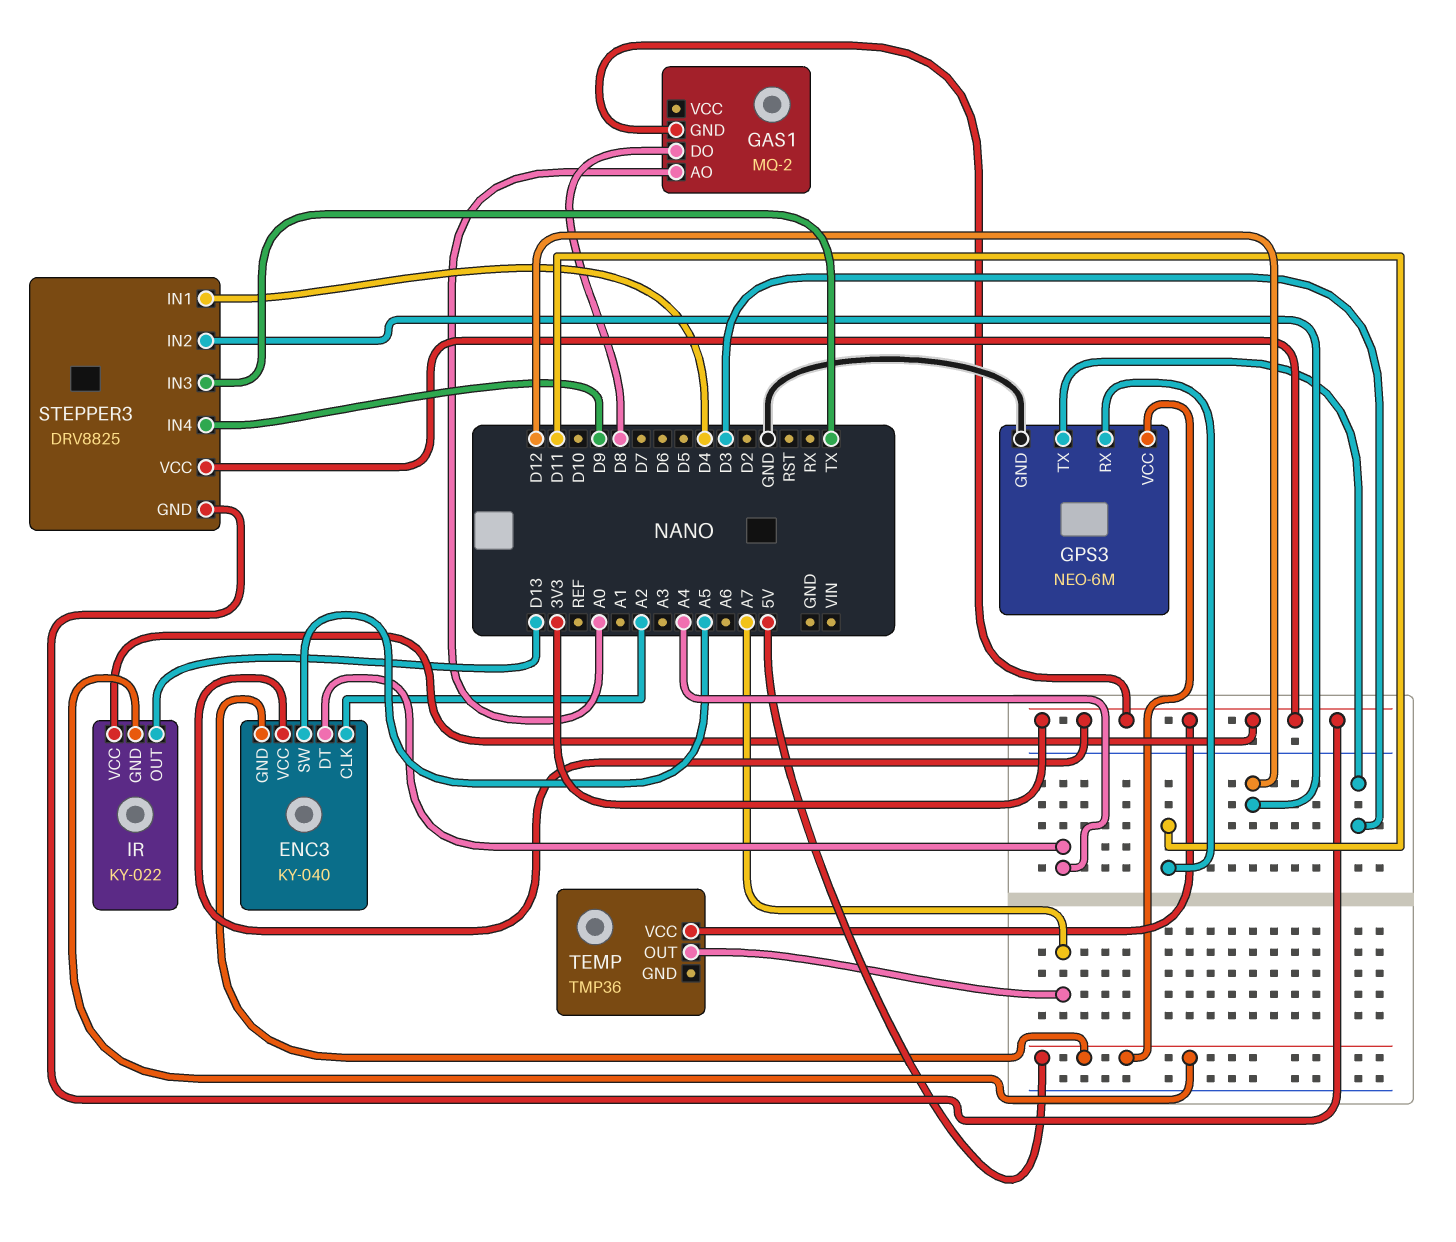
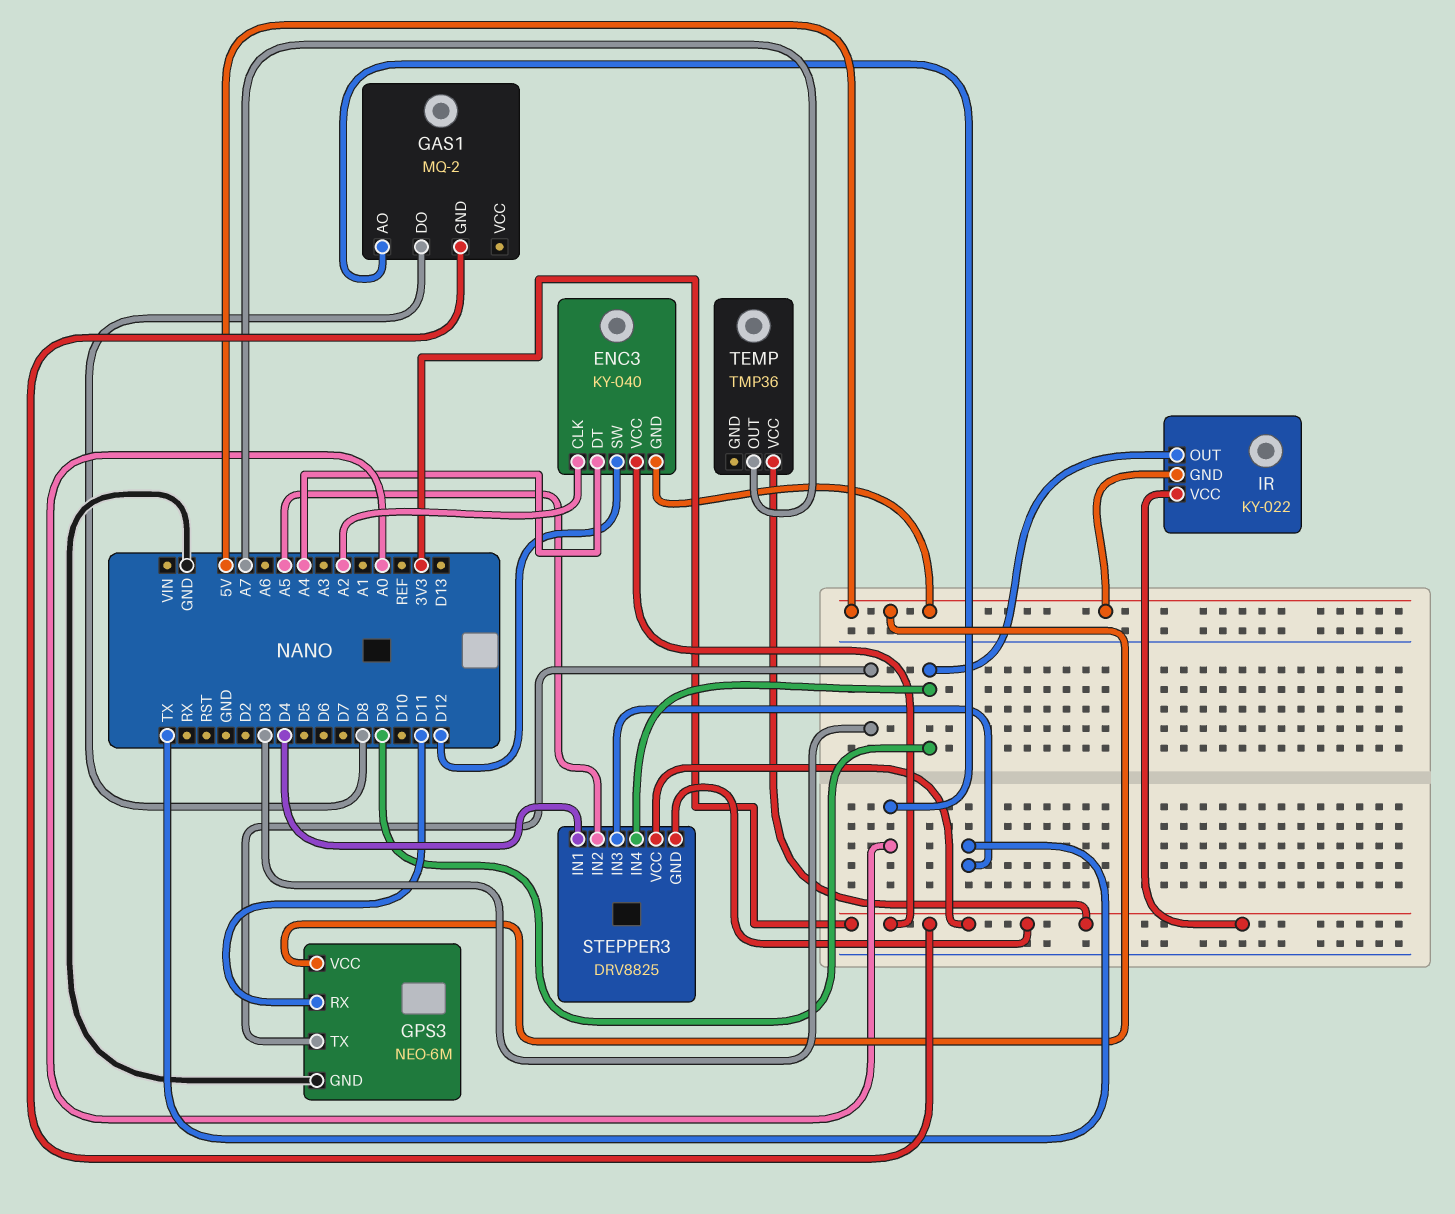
ENC3 pin SW: A5 -> D12
IR pin OUT: D13 -> D9
STEPPER3 pin IN2: D12 -> A5

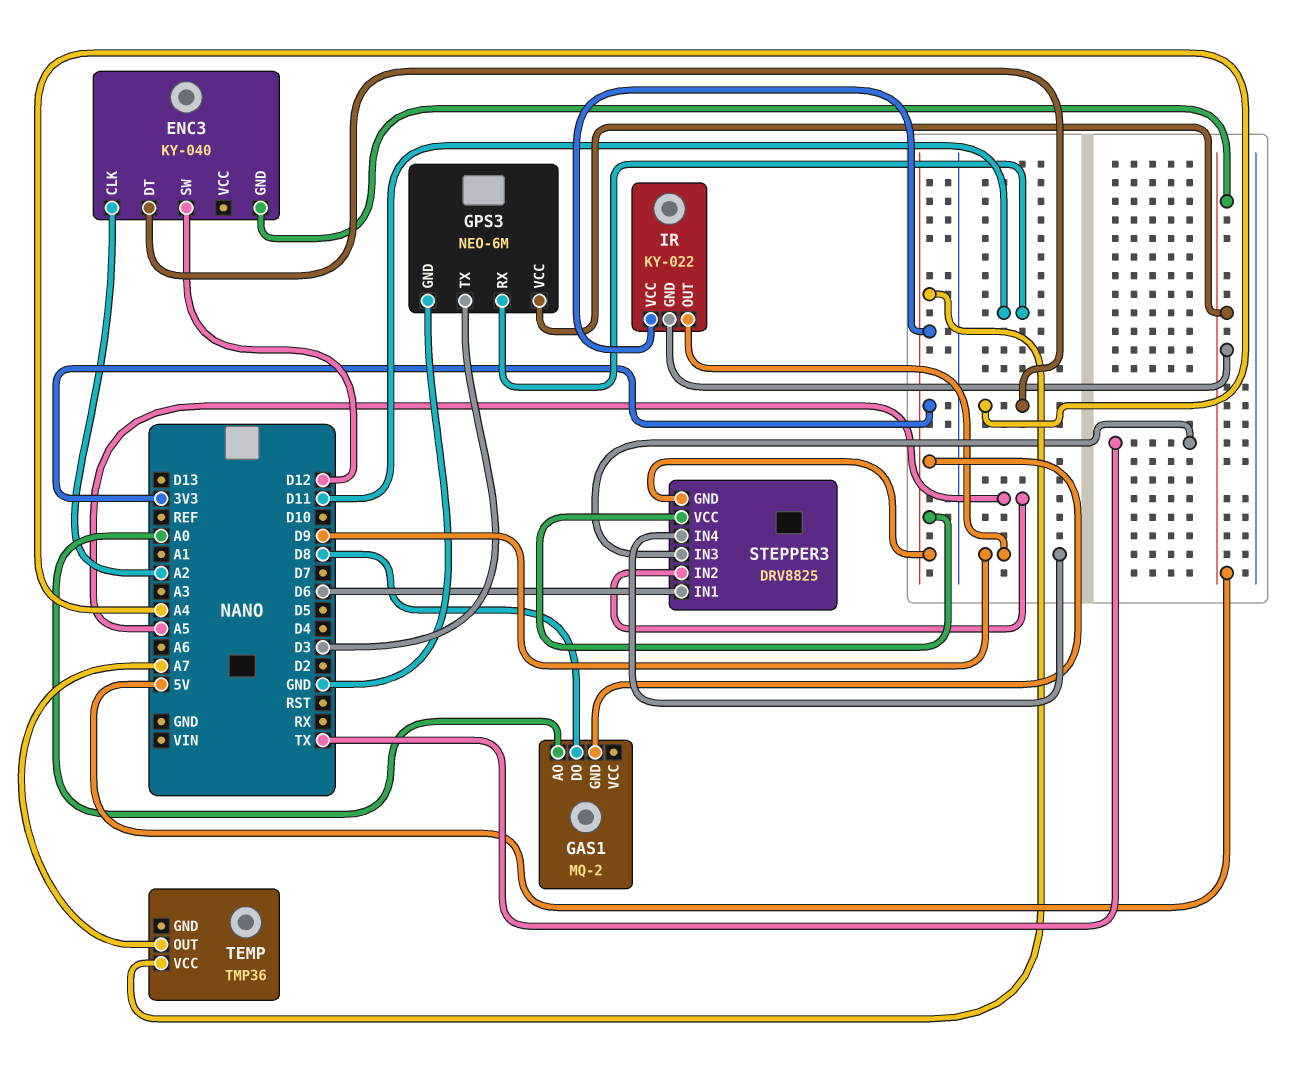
ENC3 pin VCC: 3V3 -> none
STEPPER3 pin IN1: D4 -> D6

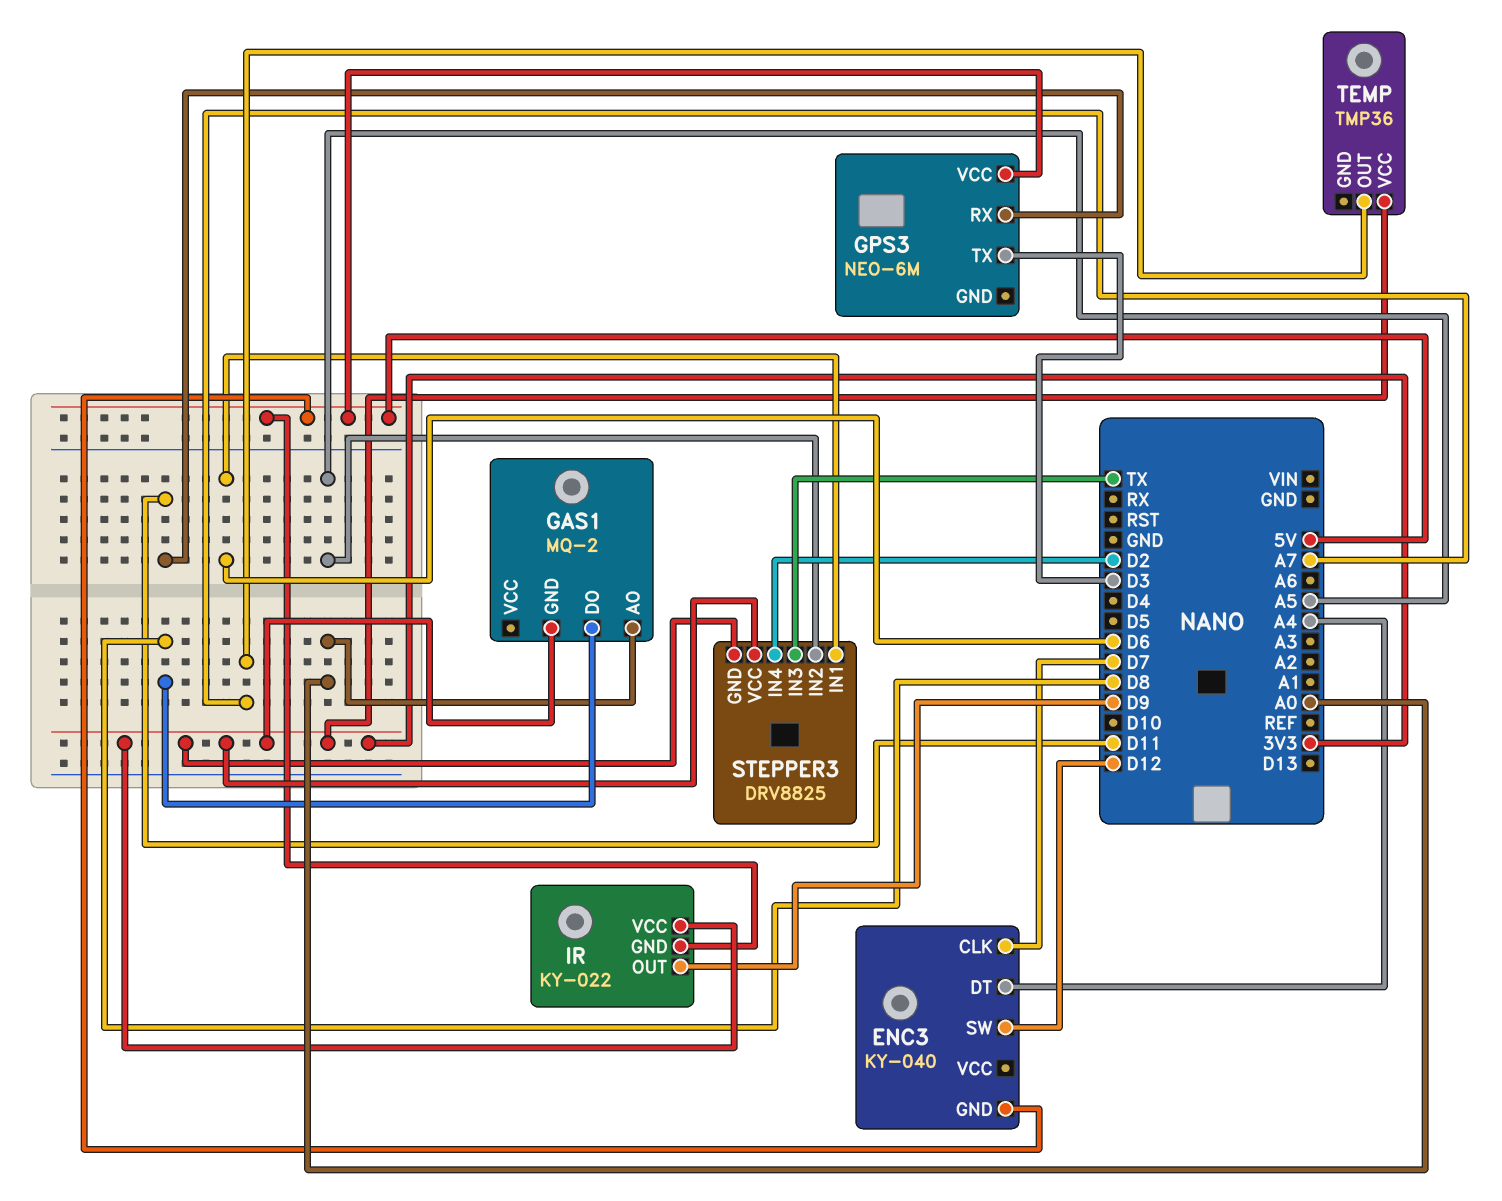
ENC3 pin CLK: A2 -> D7
GPS3 pin GND: GND -> none
STEPPER3 pin IN4: D9 -> D2

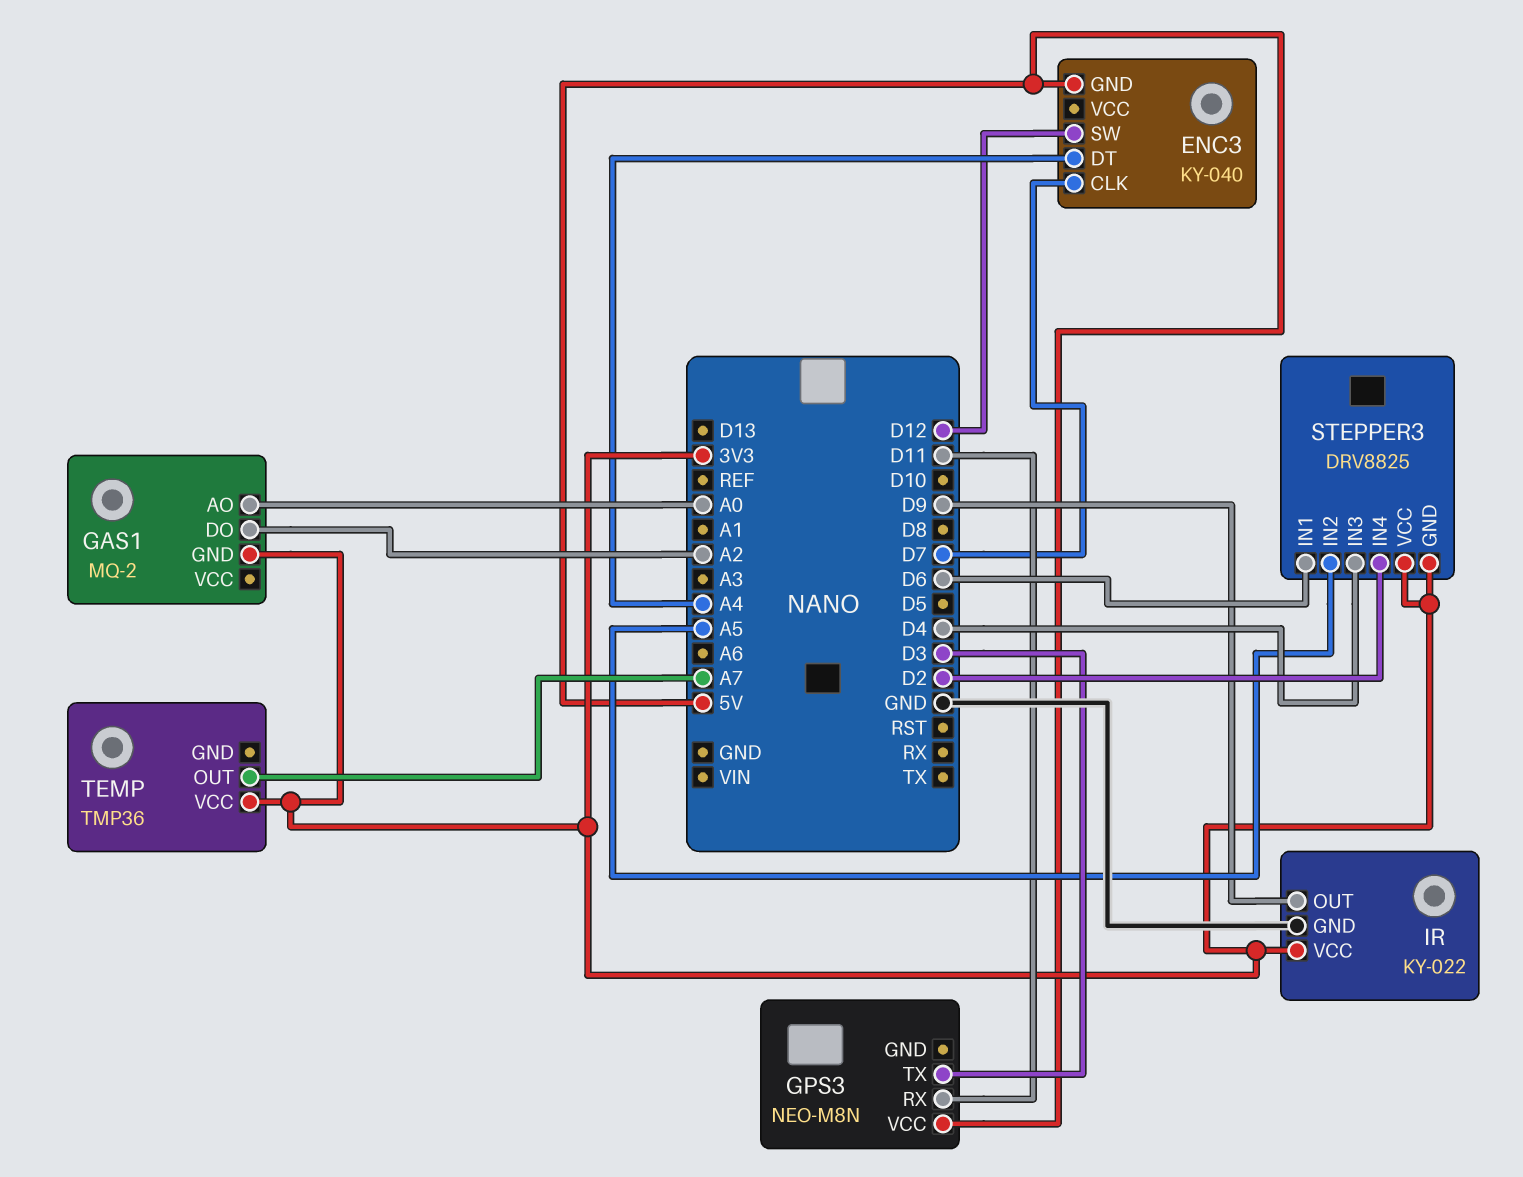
GAS1 pin DO: D8 -> A2
GPS3: NEO-6M -> NEO-M8N
IR pin GND: 5V -> GND
STEPPER3 pin IN3: TX -> D4

